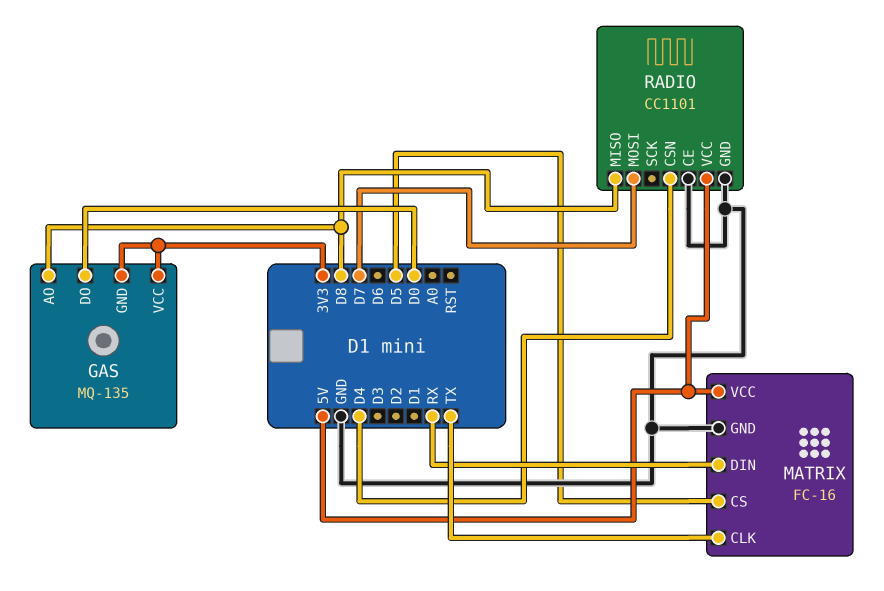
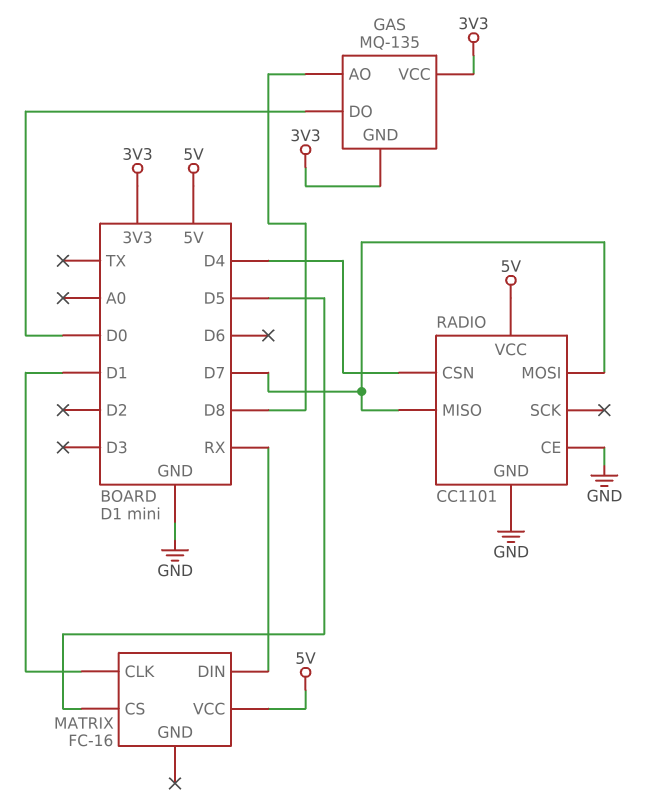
MATRIX pin CLK: TX -> D1
MATRIX pin GND: GND -> none
RADIO pin MISO: D8 -> D7

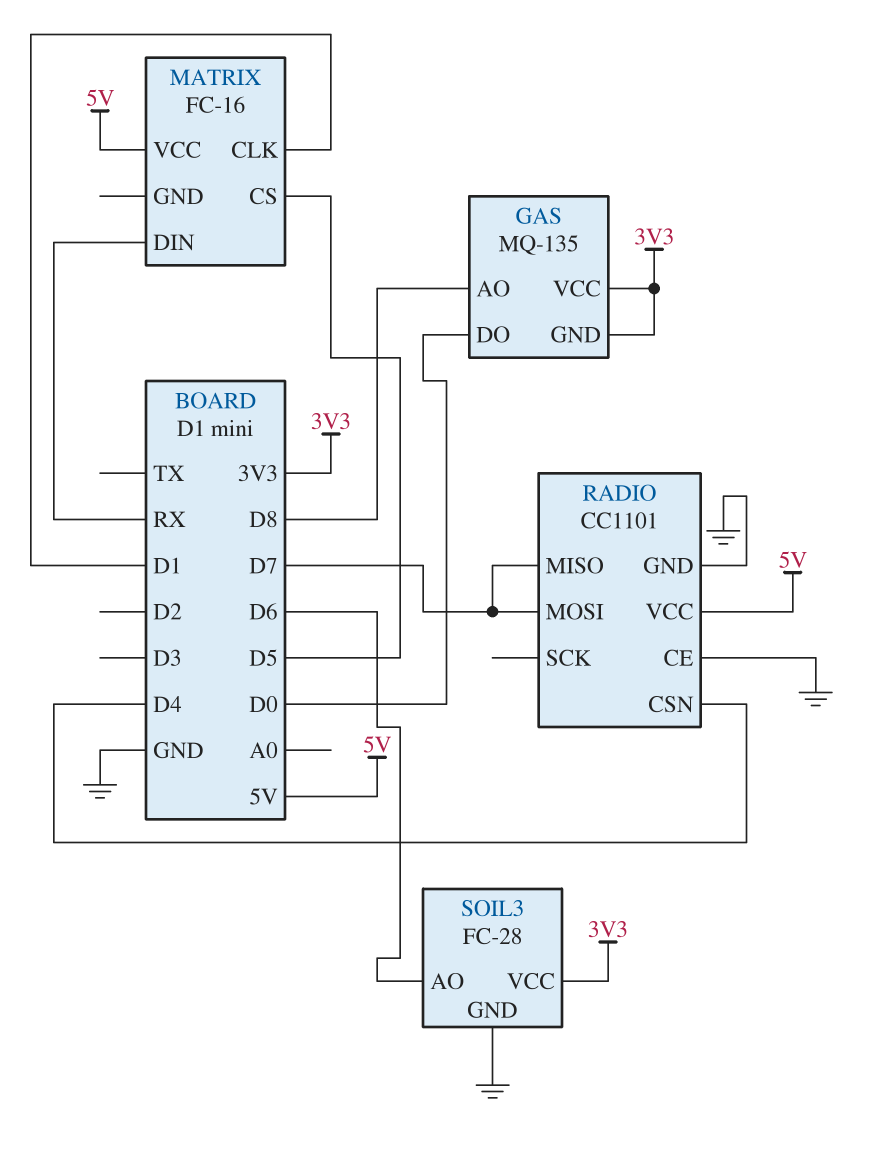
SOIL3: none -> FC-28
SOIL3 pin AO: none -> D6
SOIL3 pin GND: none -> GND
SOIL3 pin VCC: none -> 3V3

